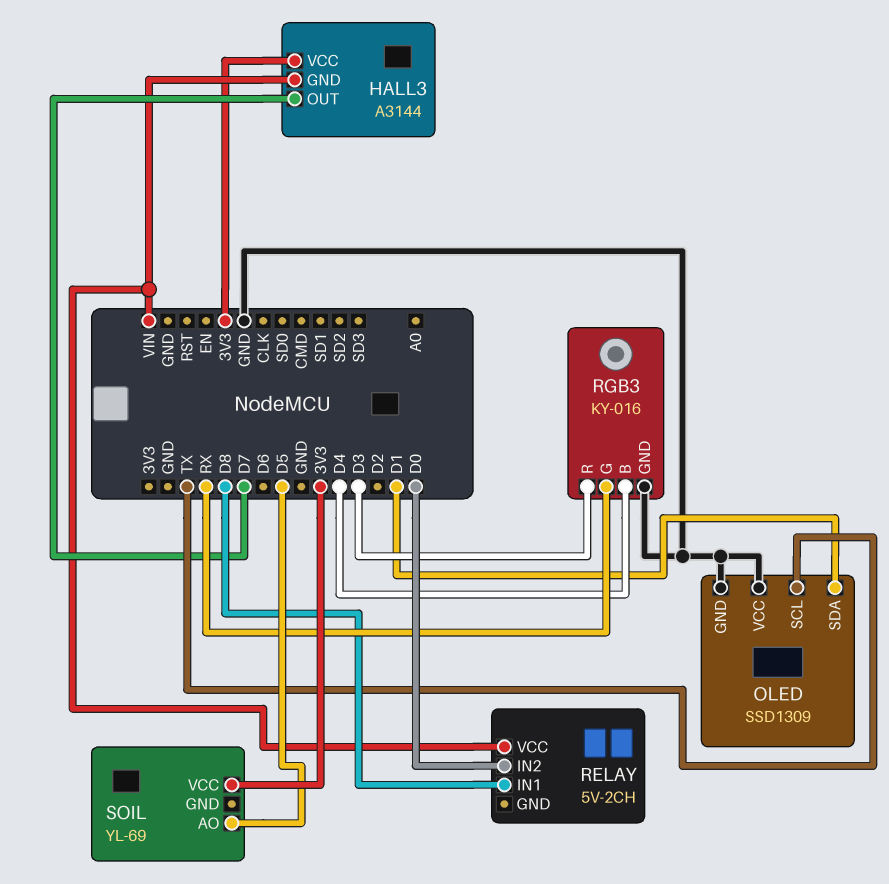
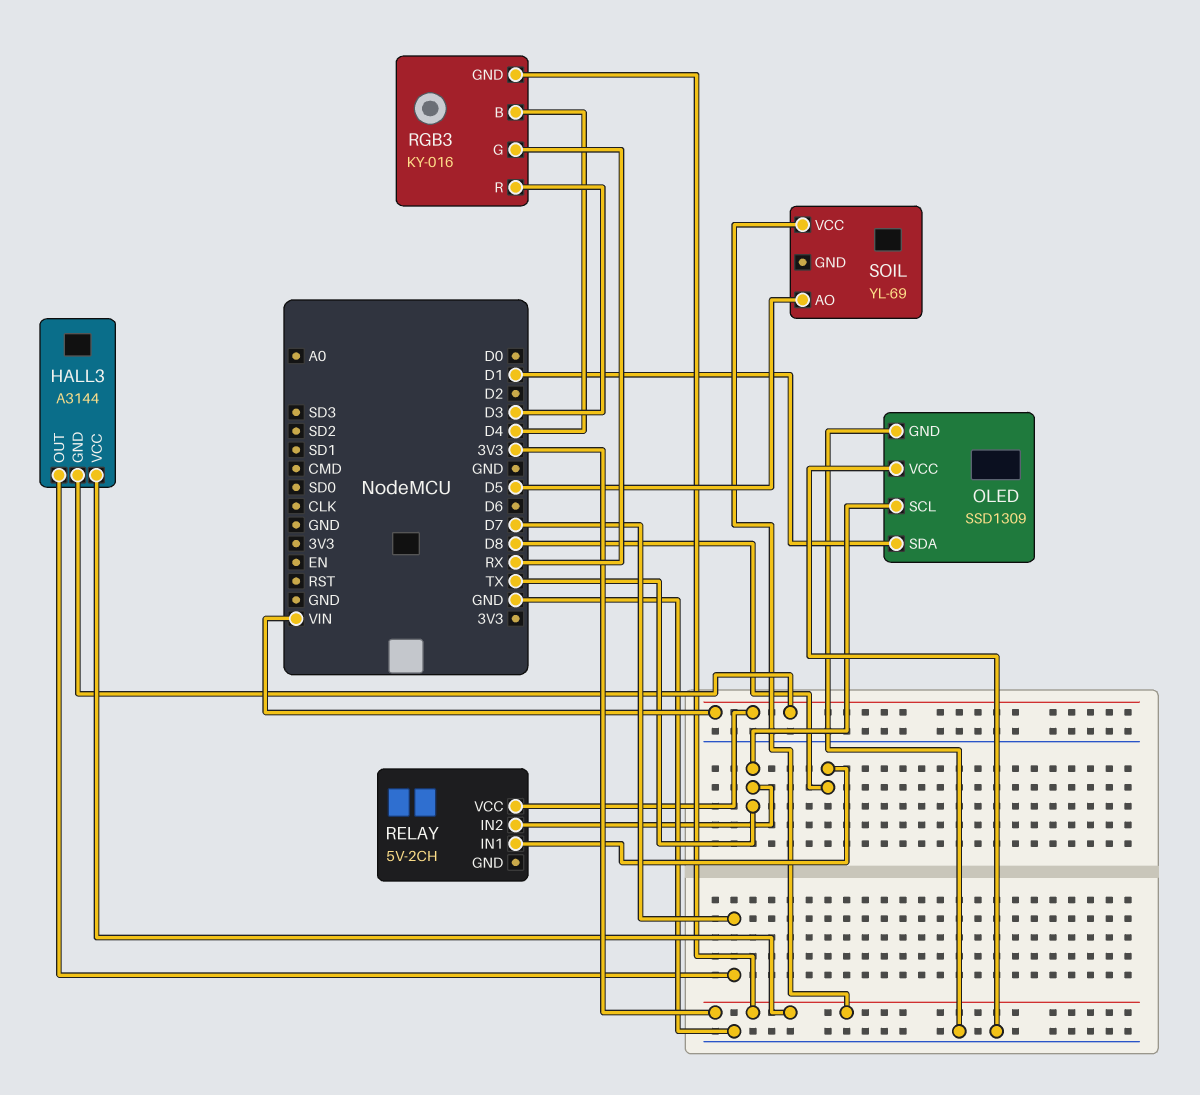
RELAY pin IN2: D0 -> TX
RGB3 pin GND: GND -> 3V3

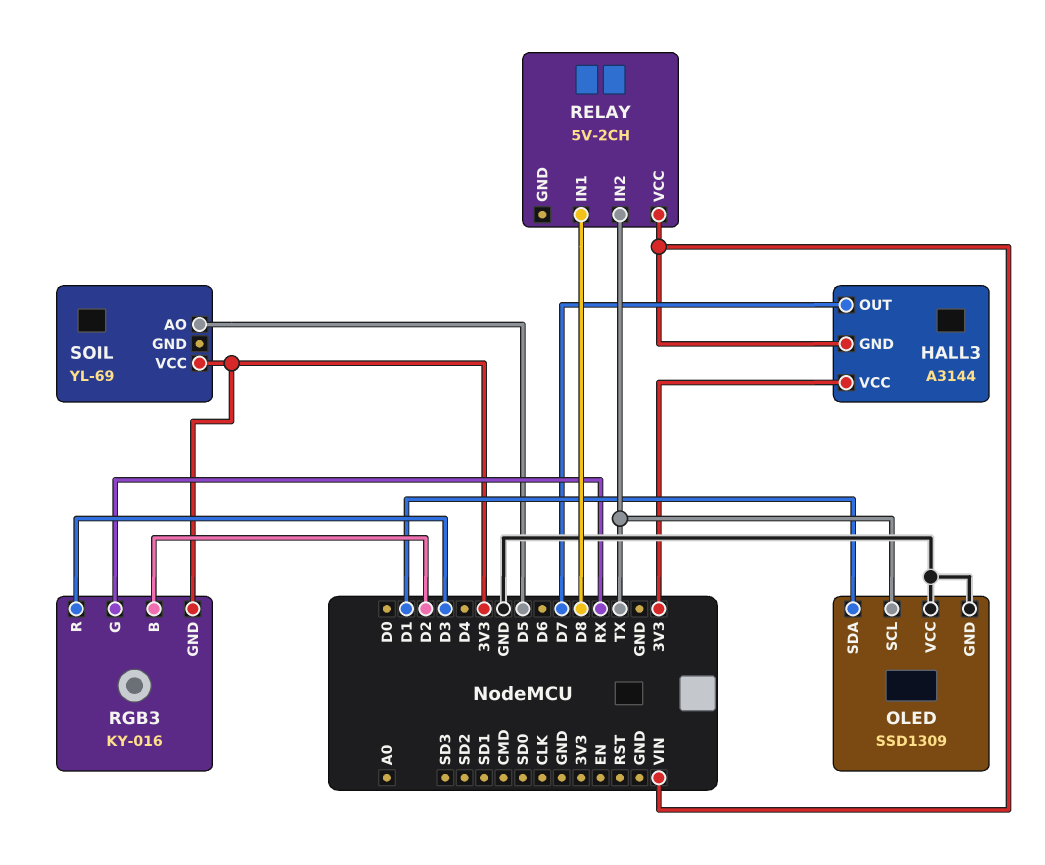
RGB3 pin B: D4 -> D2

